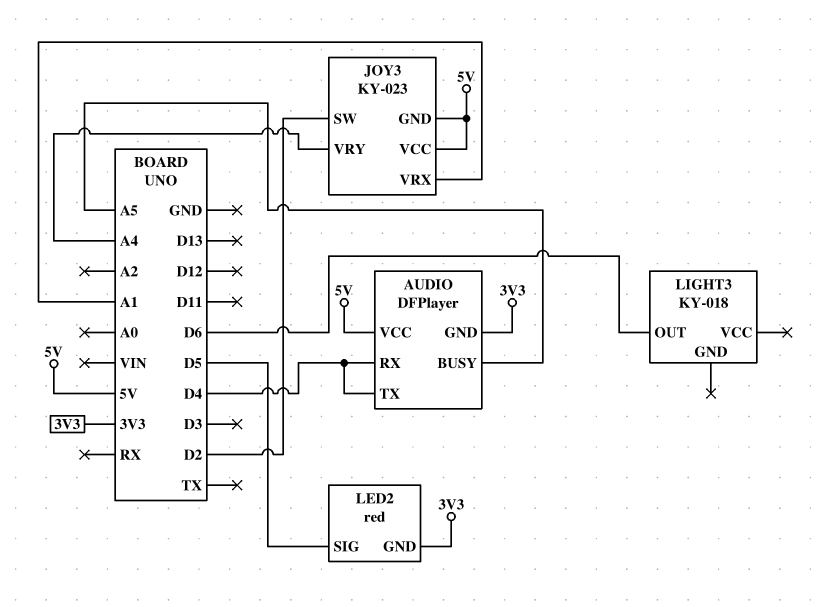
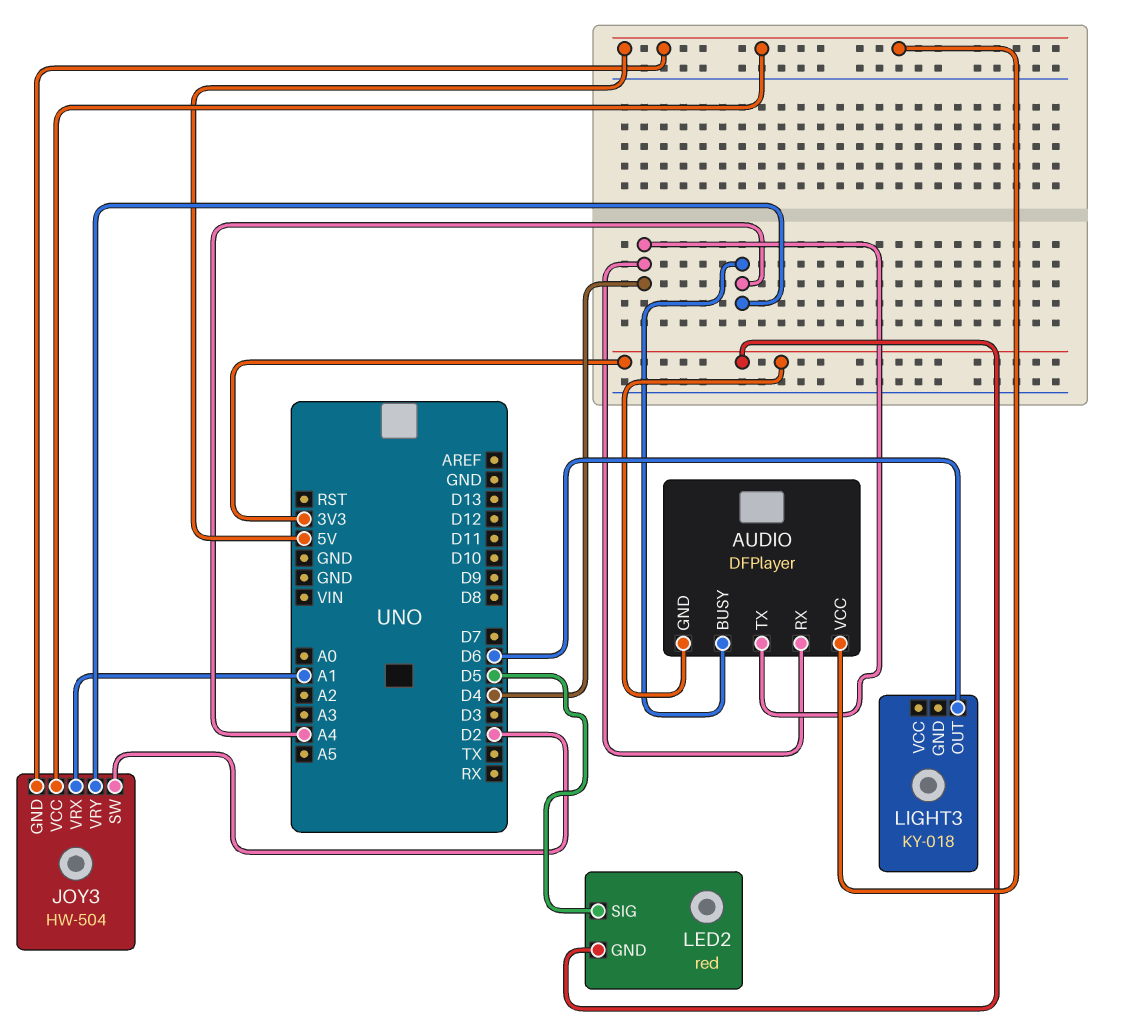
AUDIO pin BUSY: A5 -> A4
JOY3: KY-023 -> HW-504

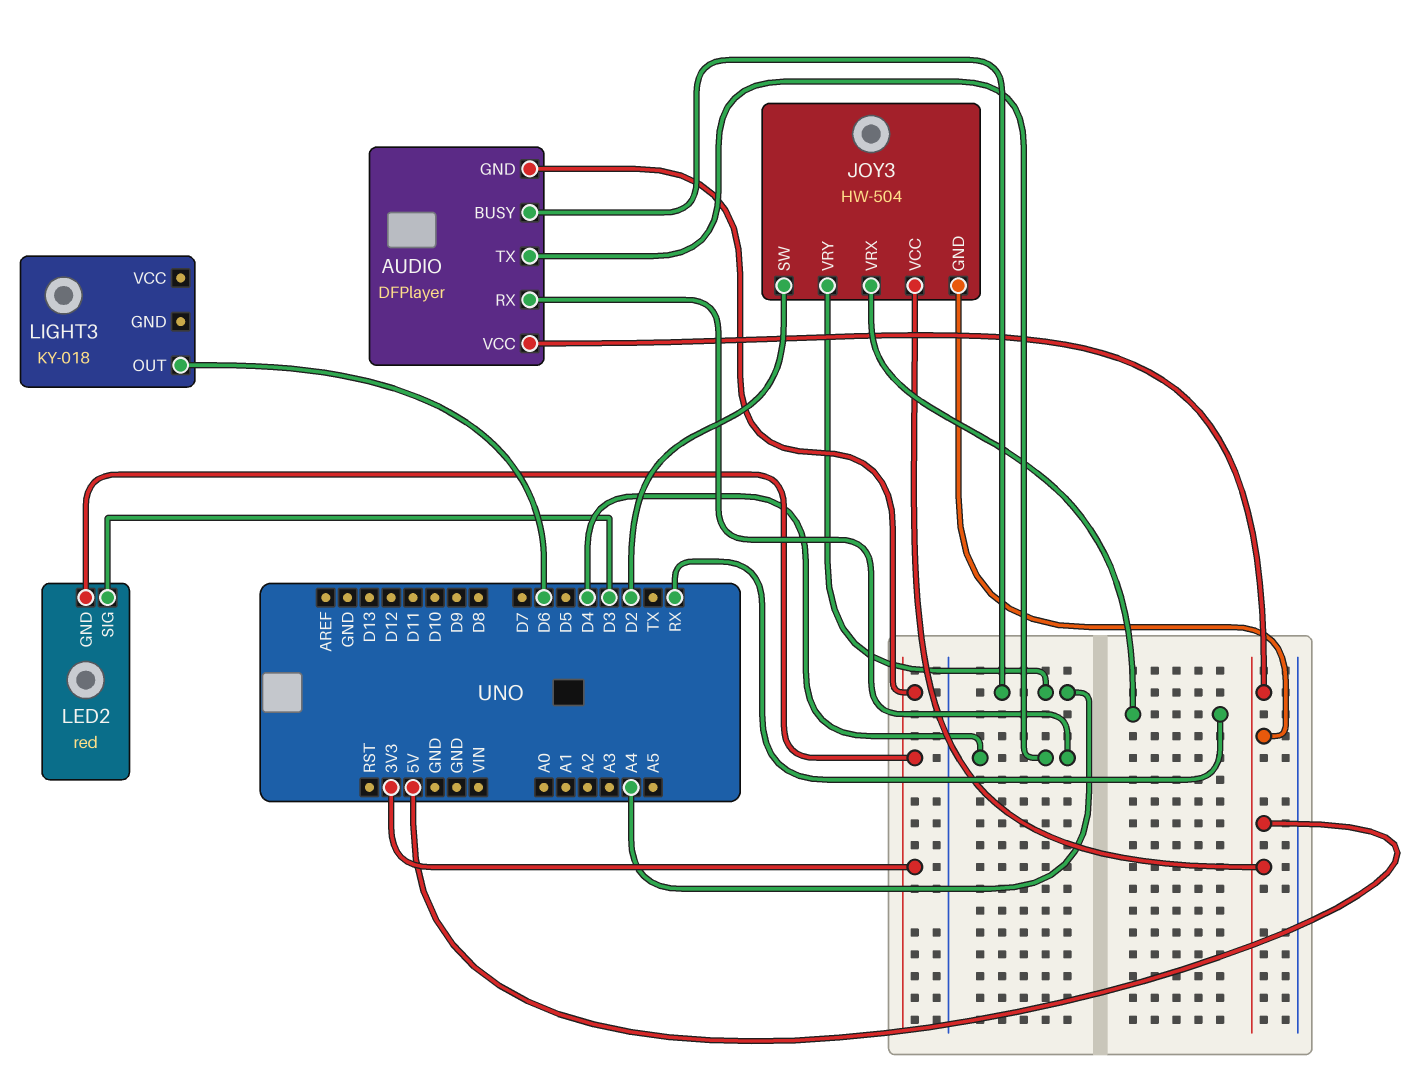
JOY3 pin VRX: A1 -> RX
LED2 pin SIG: D5 -> D3

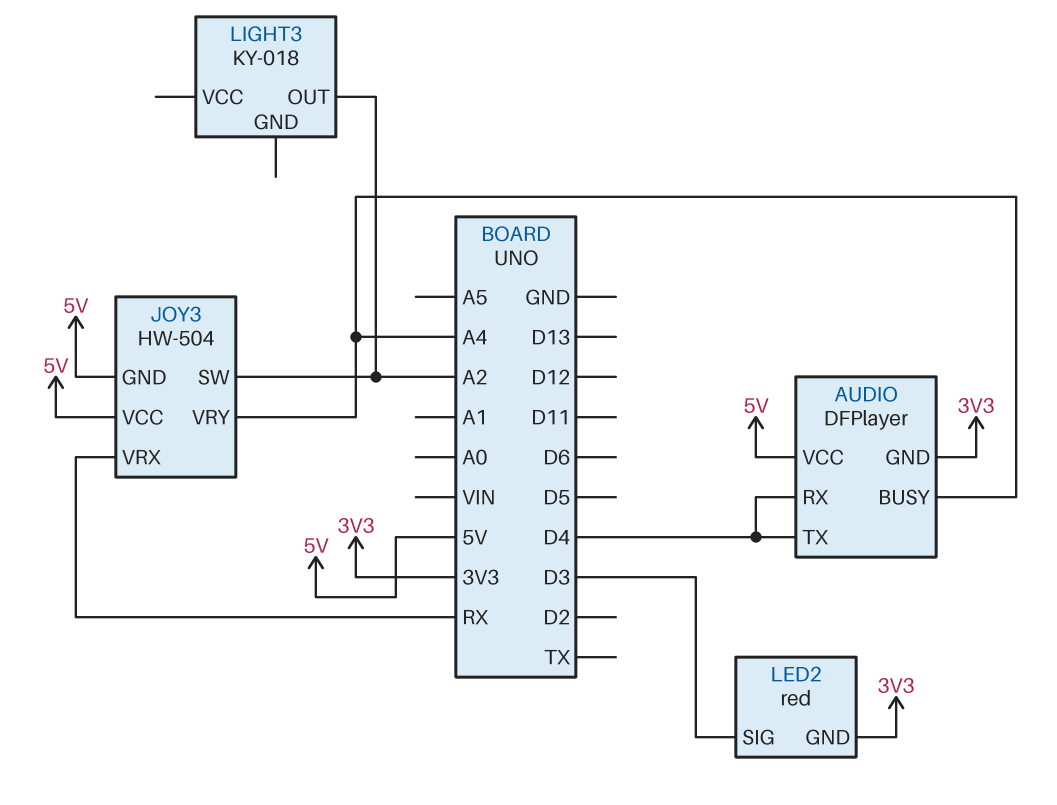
JOY3 pin SW: D2 -> A2
LIGHT3 pin OUT: D6 -> A2

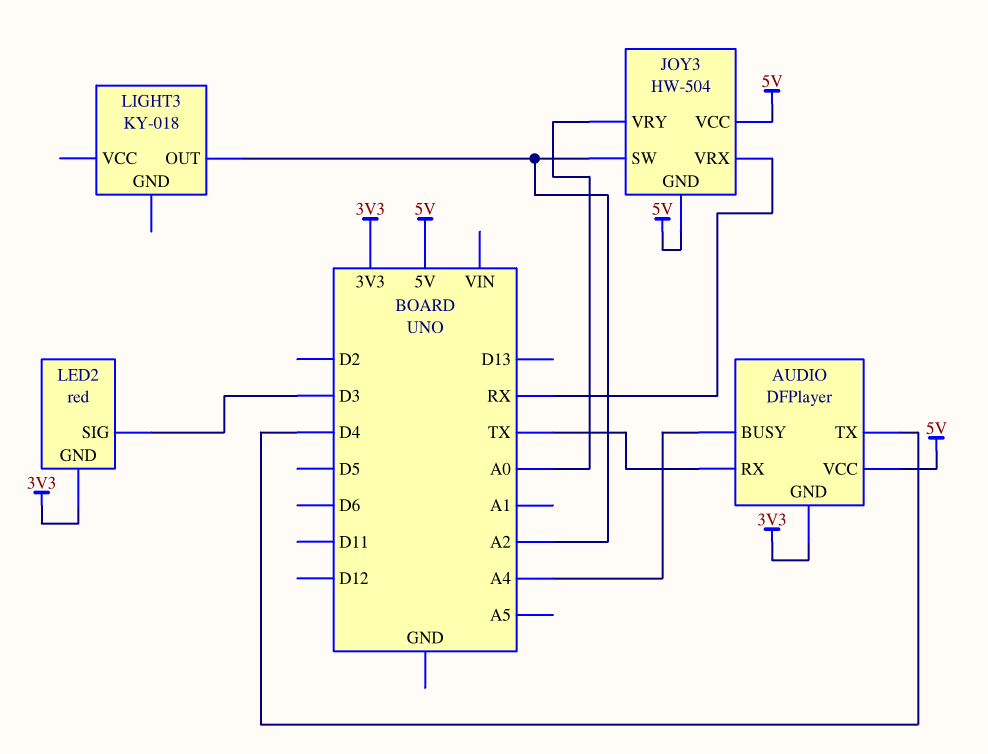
AUDIO pin RX: D4 -> TX
JOY3 pin VRY: A4 -> A0

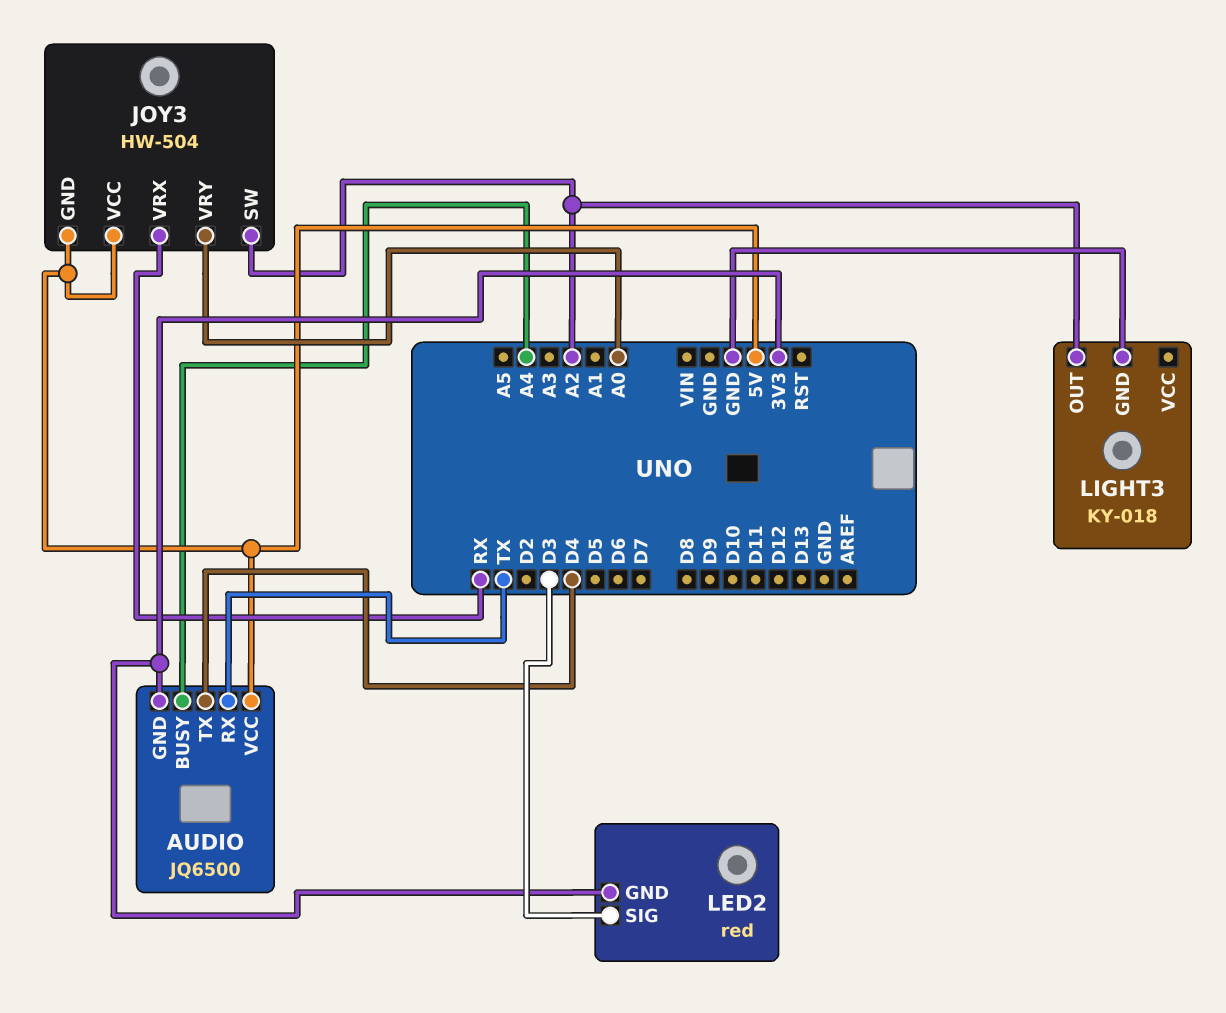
AUDIO: DFPlayer -> JQ6500
LIGHT3 pin GND: none -> GND

